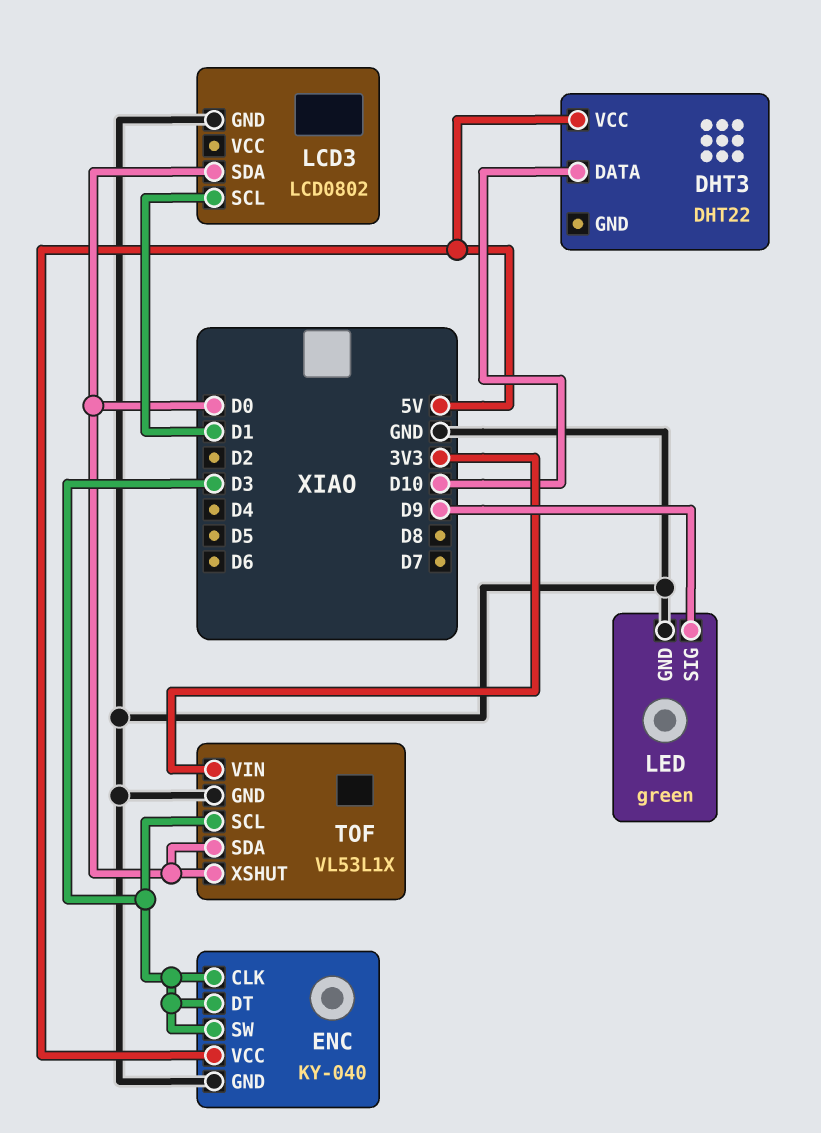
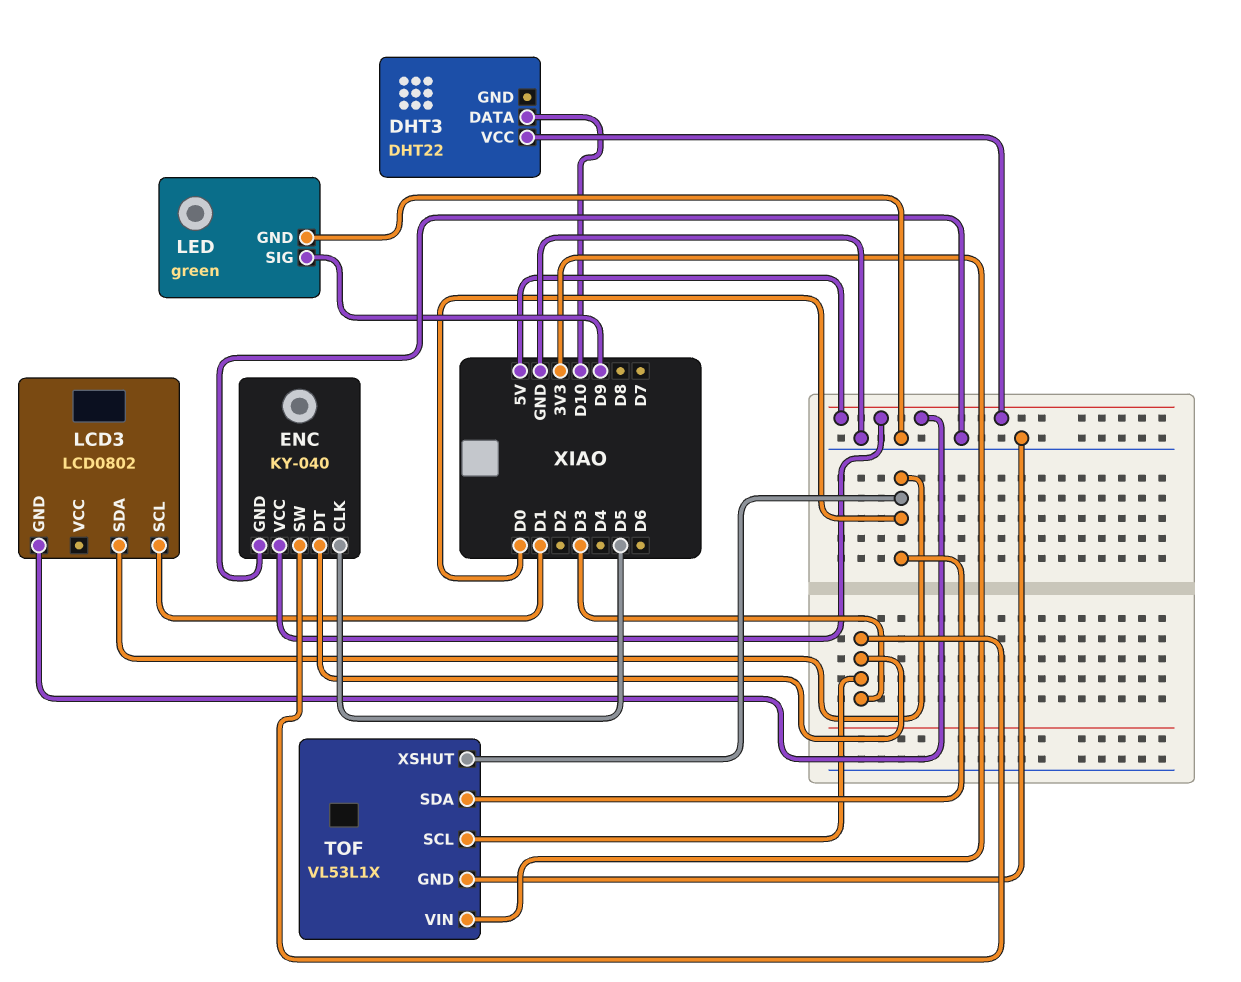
ENC pin CLK: D3 -> D5
LCD3 pin GND: GND -> 5V

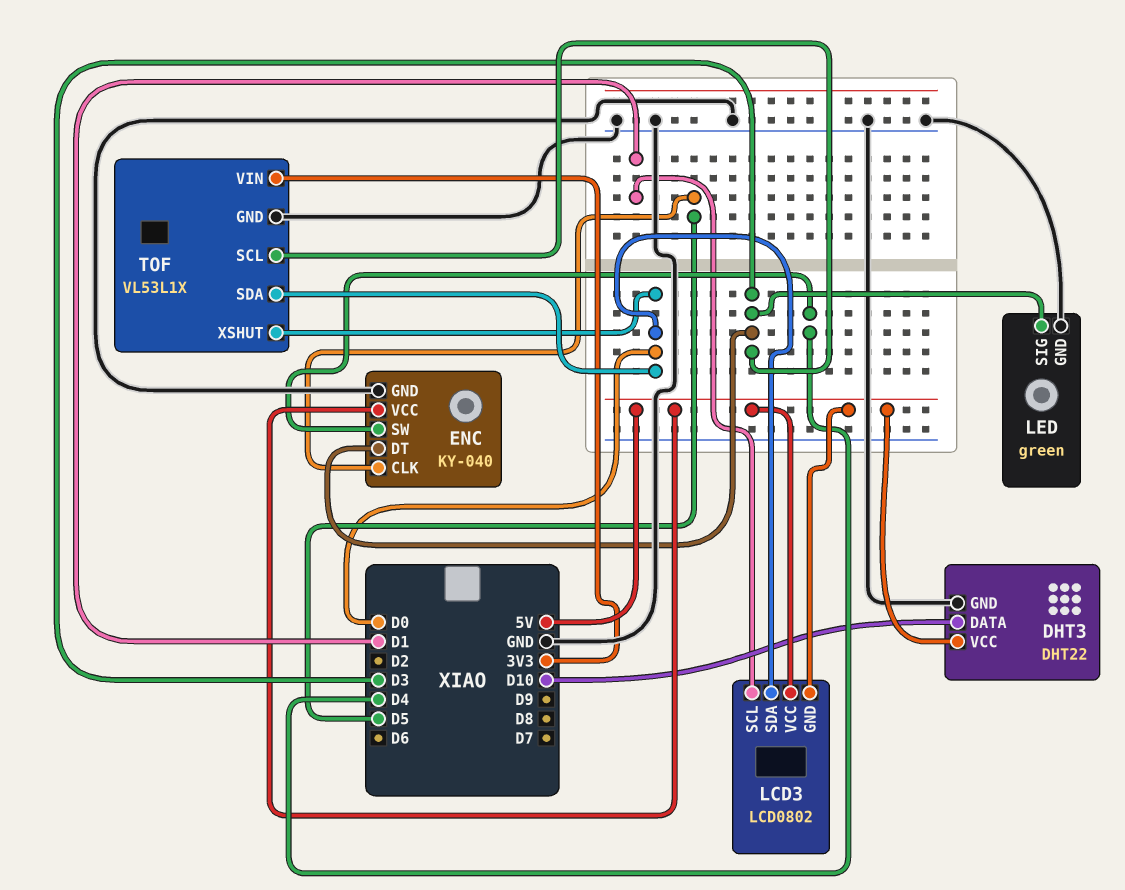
DHT3 pin GND: none -> GND
ENC pin SW: D3 -> D4
LCD3 pin VCC: none -> 5V
LED pin SIG: D9 -> D3

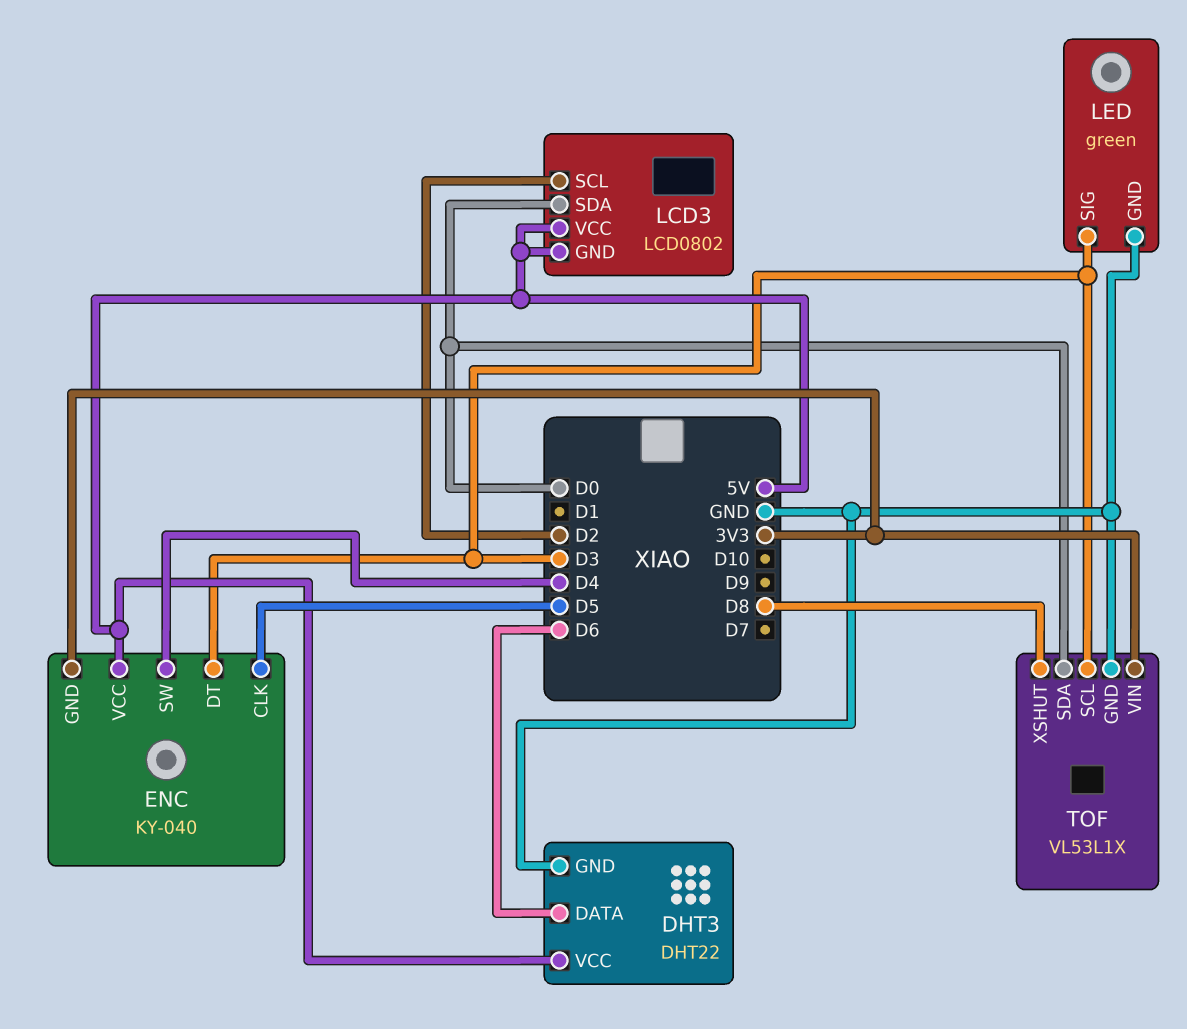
DHT3 pin DATA: D10 -> D6
ENC pin GND: GND -> 3V3
LCD3 pin SCL: D1 -> D2
TOF pin XSHUT: D0 -> D8

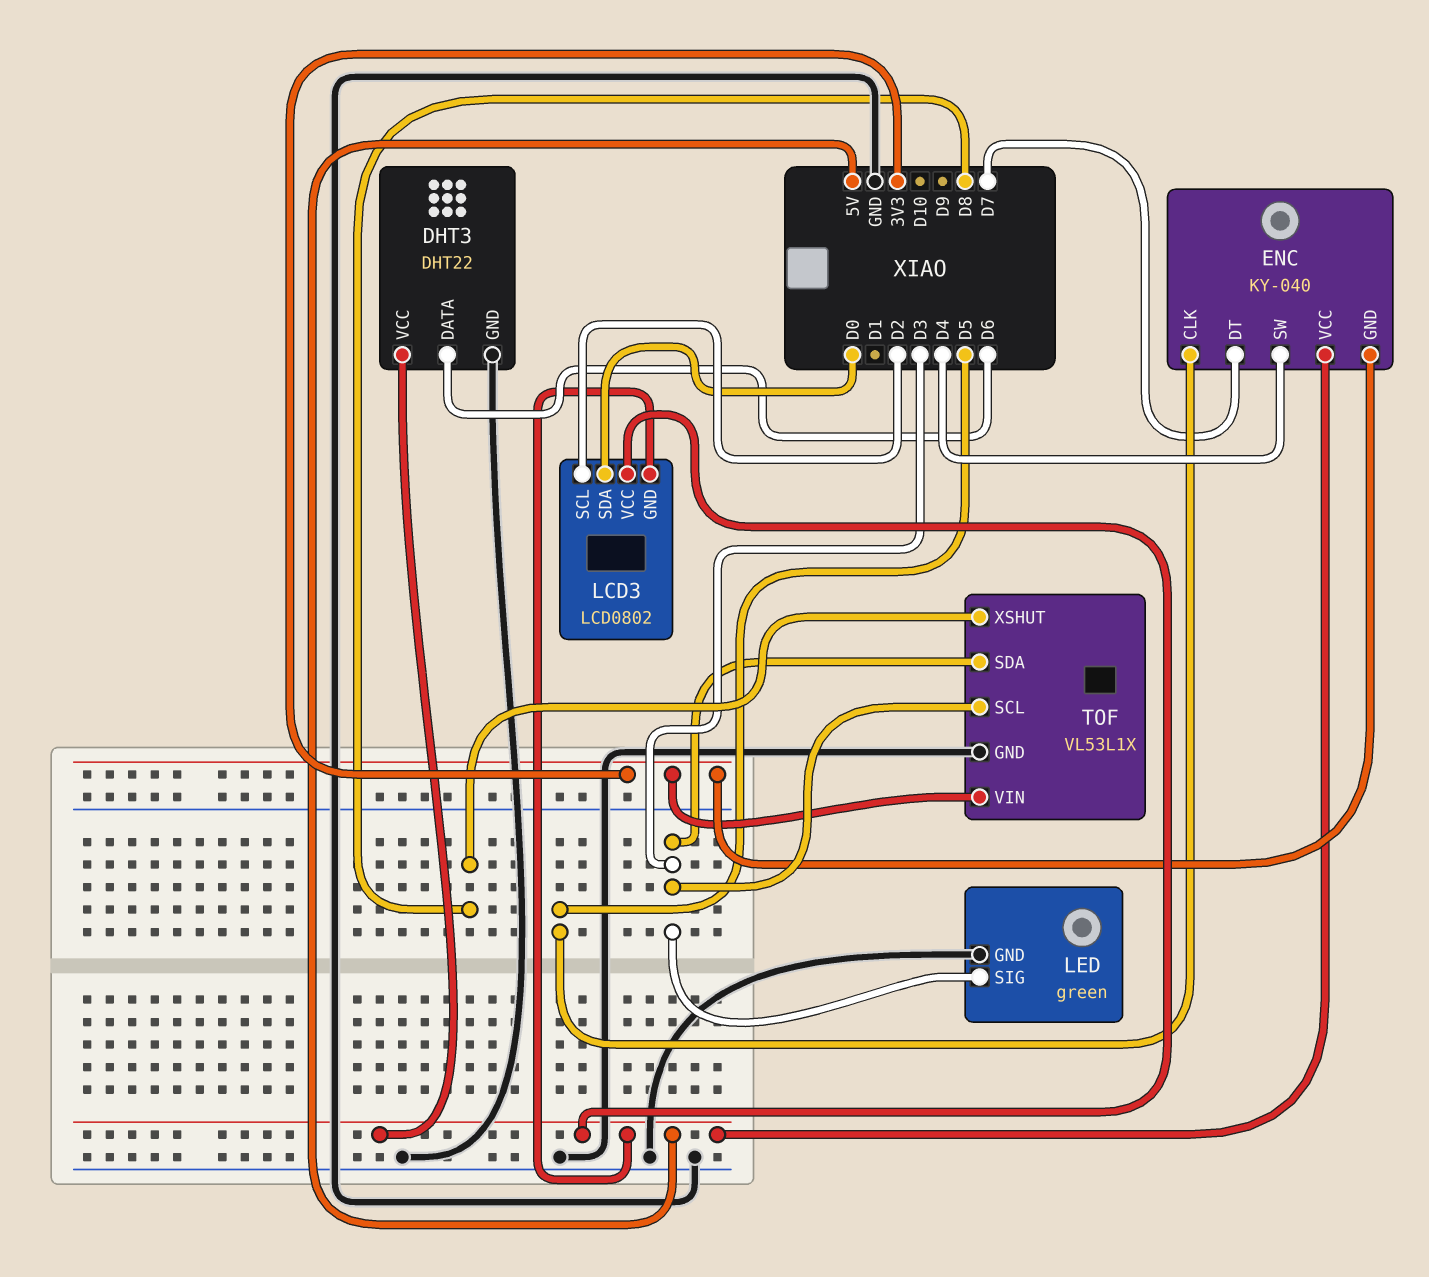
ENC pin DT: D3 -> D7
TOF pin SDA: D0 -> D3

